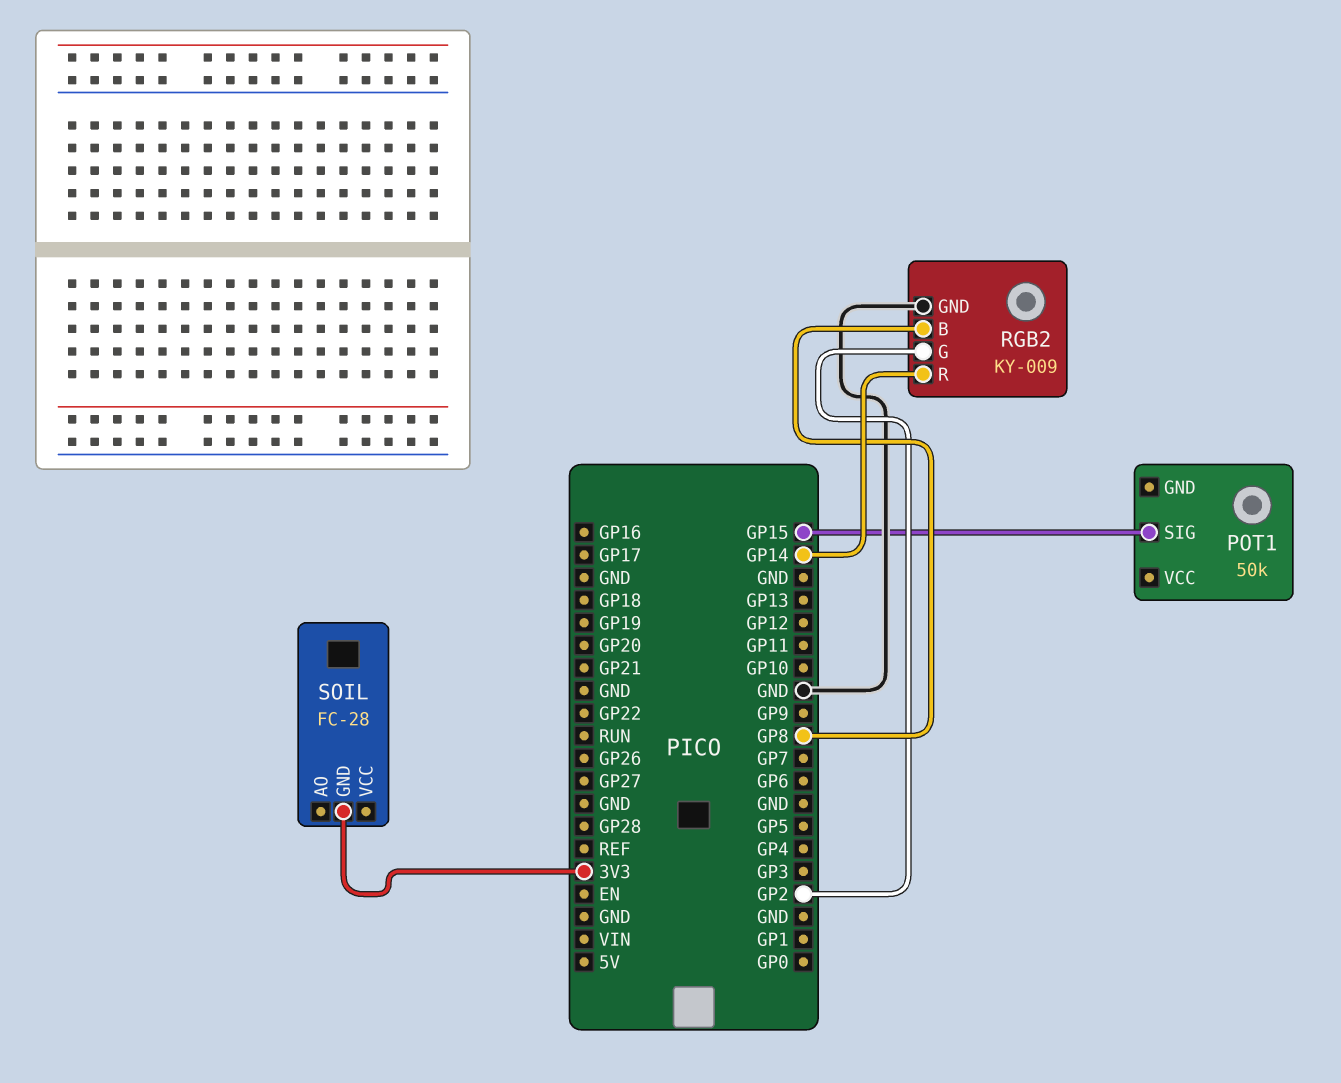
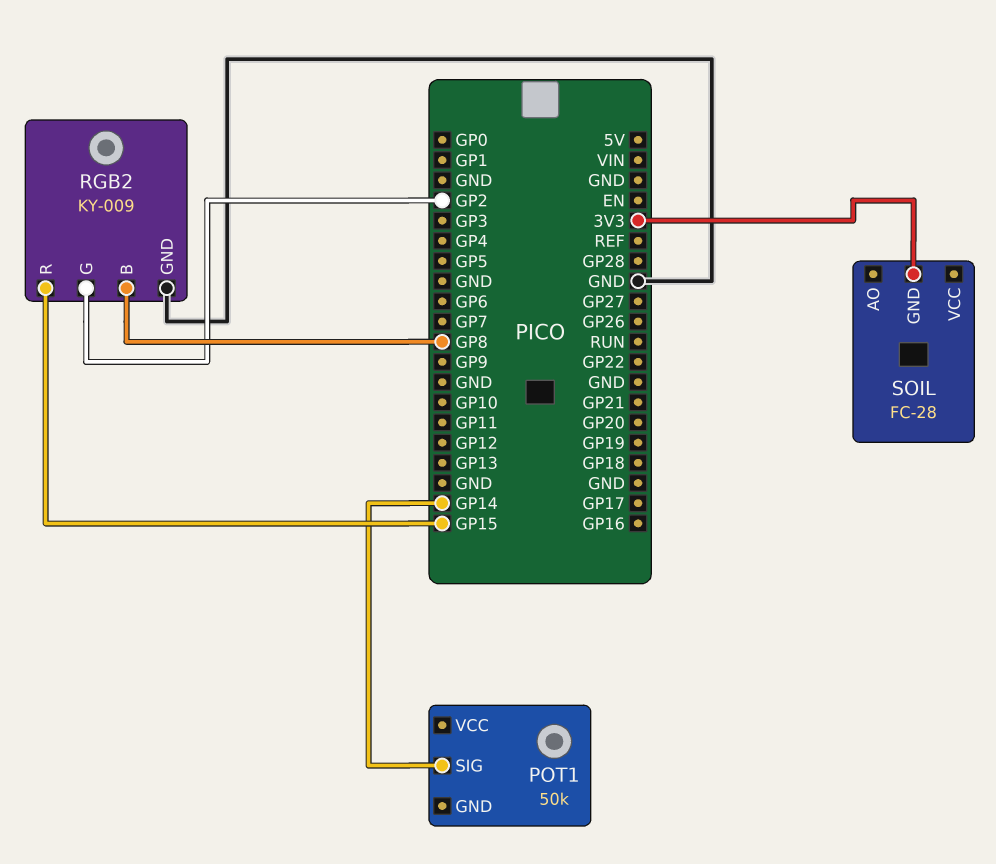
POT1 pin SIG: GP15 -> GP14
RGB2 pin R: GP14 -> GP15

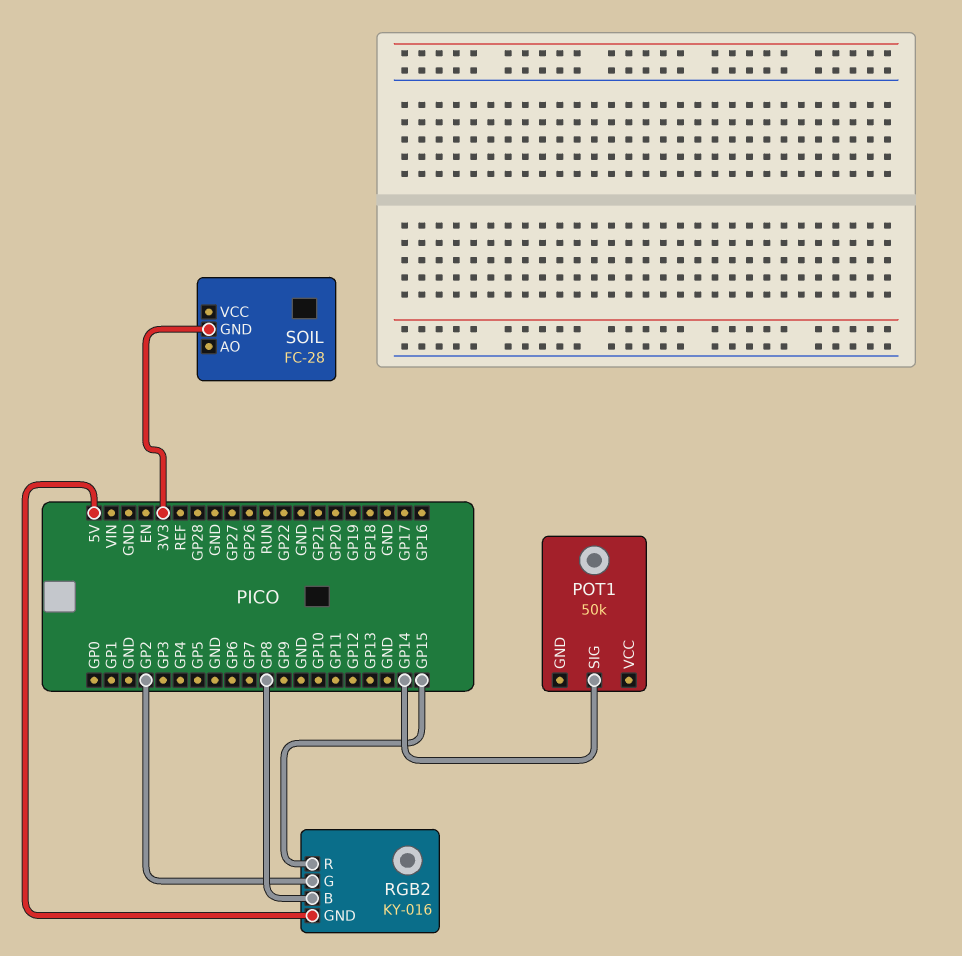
RGB2: KY-009 -> KY-016
RGB2 pin GND: GND -> 5V

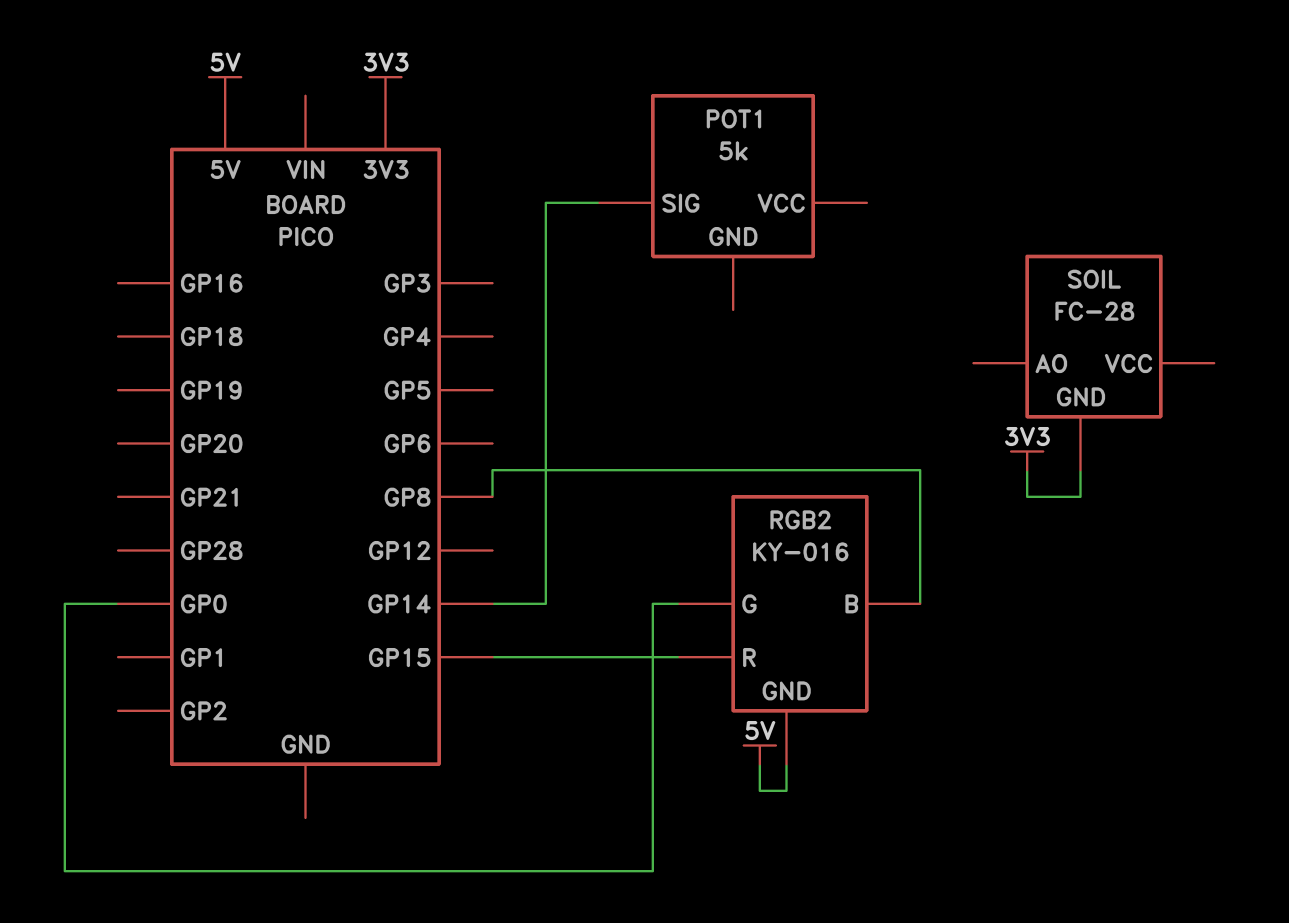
POT1: 50k -> 5k
RGB2 pin G: GP2 -> GP0

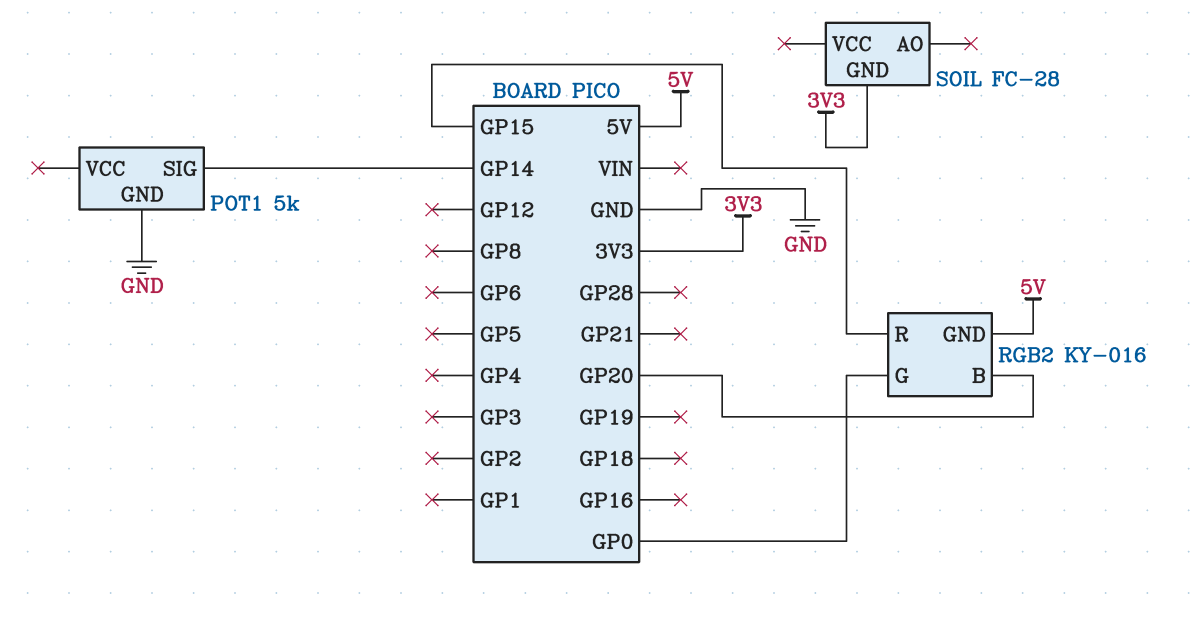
POT1 pin GND: none -> GND
RGB2 pin B: GP8 -> GP20

